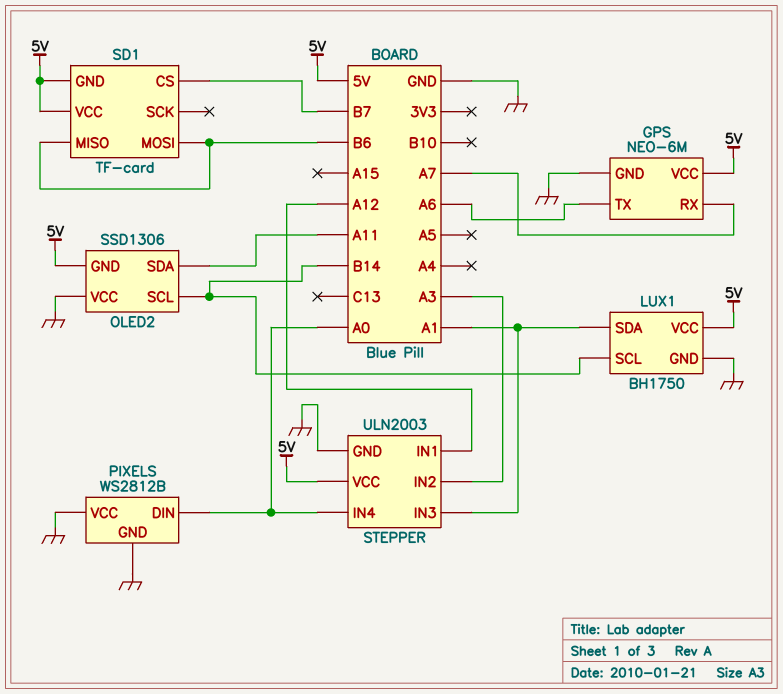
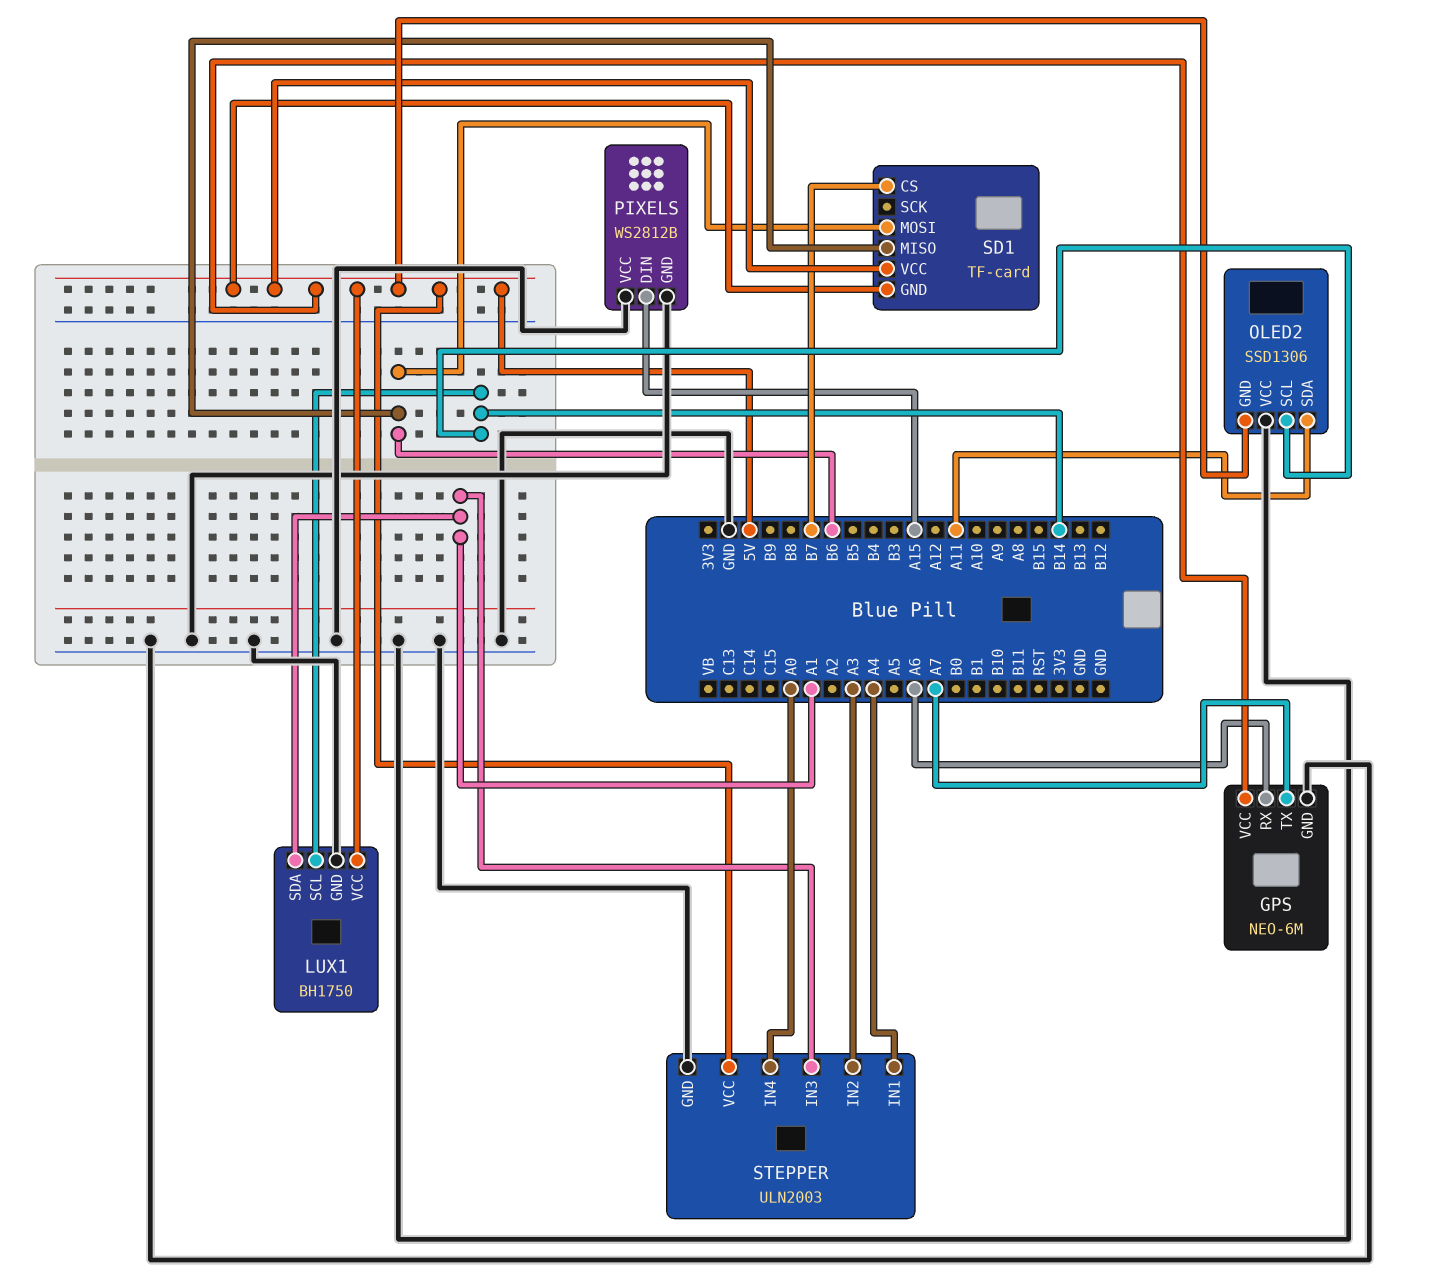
GPS pin RX: A7 -> A6
GPS pin TX: A6 -> A7
PIXELS pin DIN: A0 -> A15
STEPPER pin IN1: A12 -> A4

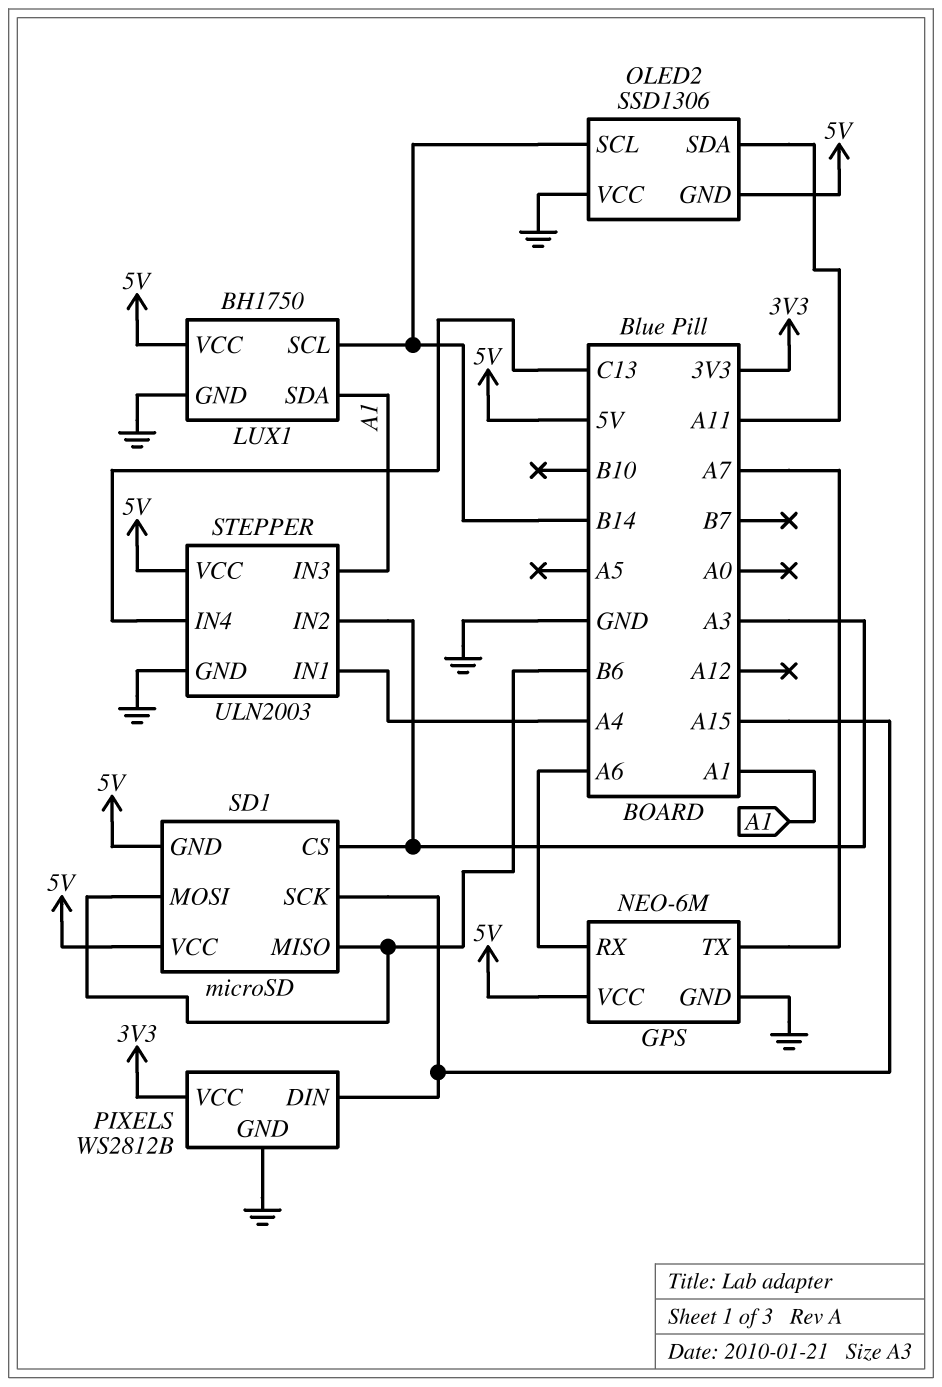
PIXELS pin VCC: GND -> 3V3
SD1: TF-card -> microSD
SD1 pin CS: B7 -> A3
SD1 pin SCK: none -> A15
STEPPER pin IN4: A0 -> C13

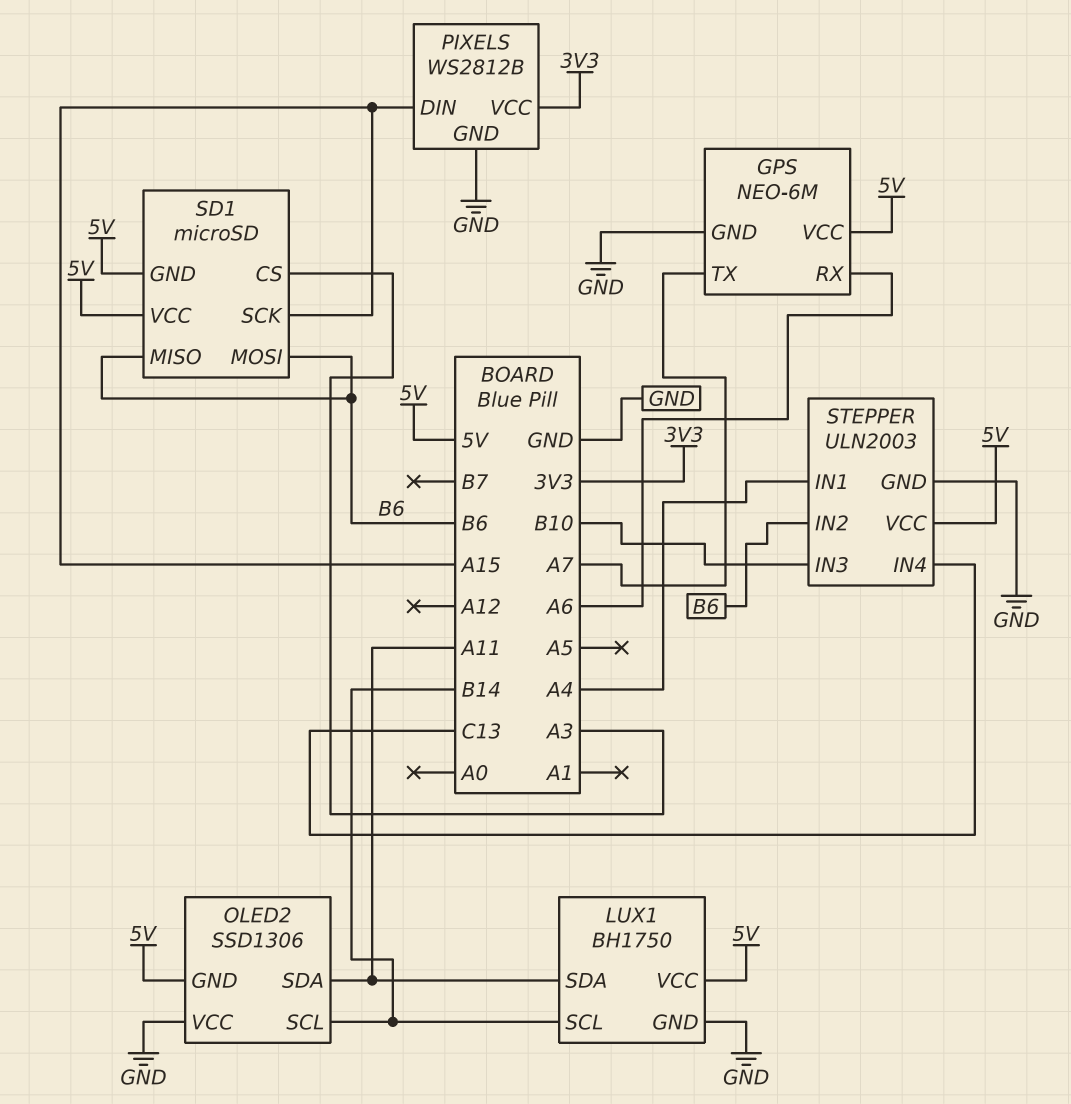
LUX1 pin SDA: A1 -> A11
STEPPER pin IN2: A3 -> B6
STEPPER pin IN3: A1 -> B10

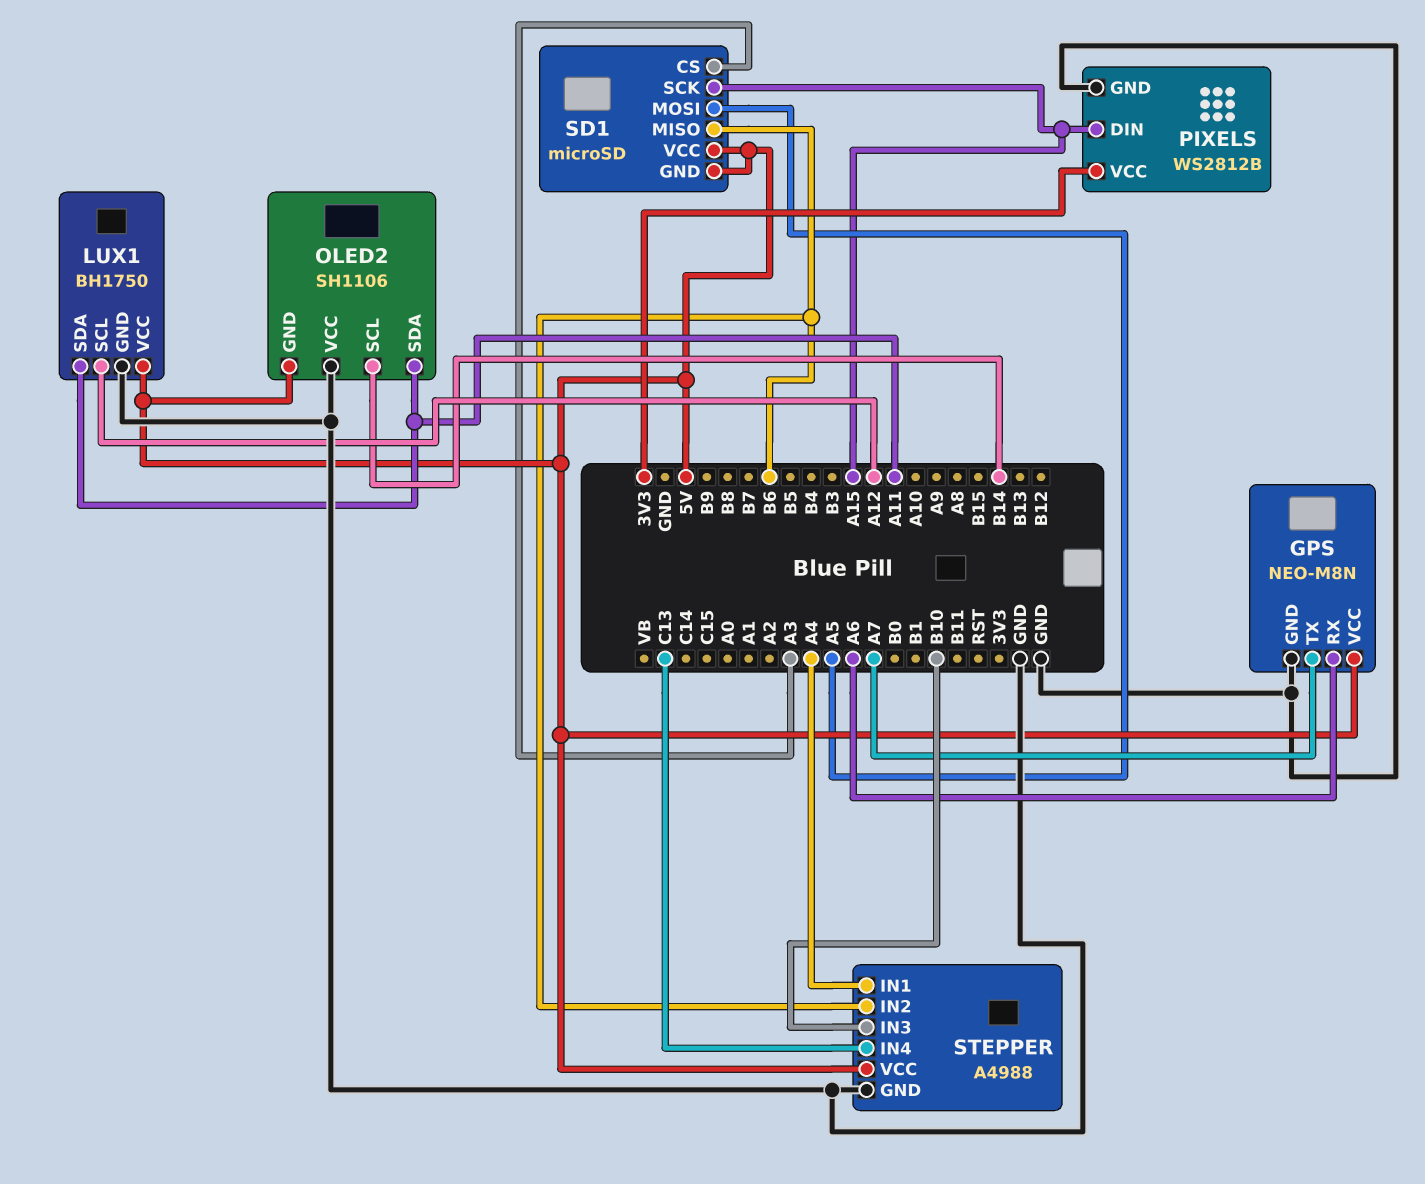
GPS: NEO-6M -> NEO-M8N
LUX1 pin SCL: B14 -> A12
OLED2: SSD1306 -> SH1106
SD1 pin MOSI: B6 -> A5
STEPPER: ULN2003 -> A4988

